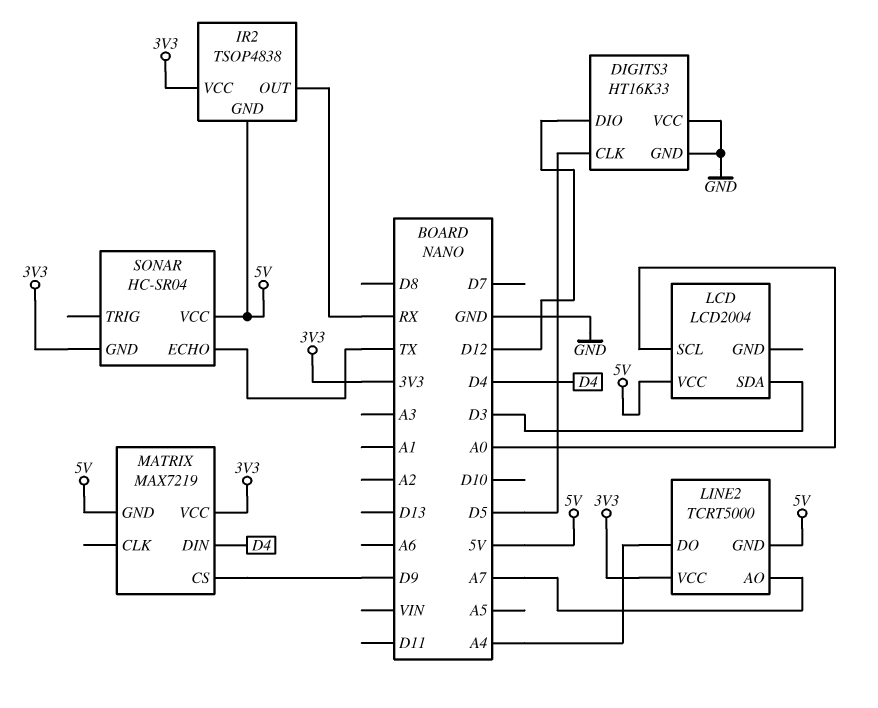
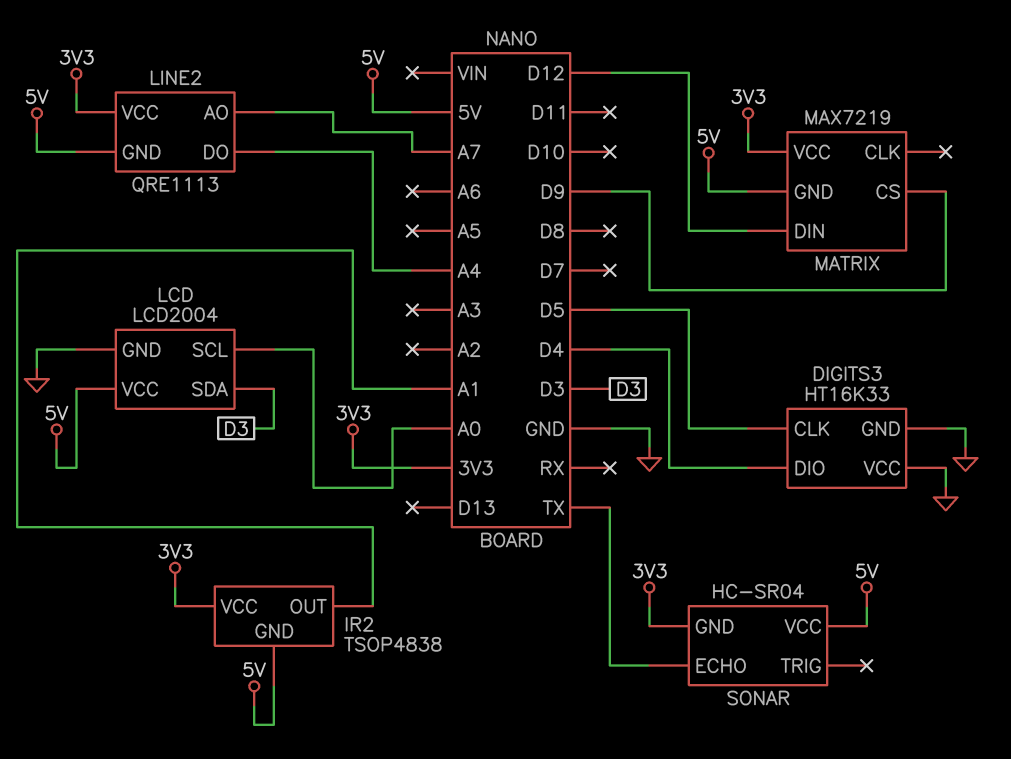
DIGITS3 pin DIO: D12 -> D4
IR2 pin OUT: RX -> A1
LCD pin GND: none -> GND
LINE2: TCRT5000 -> QRE1113
MATRIX pin DIN: D4 -> D12

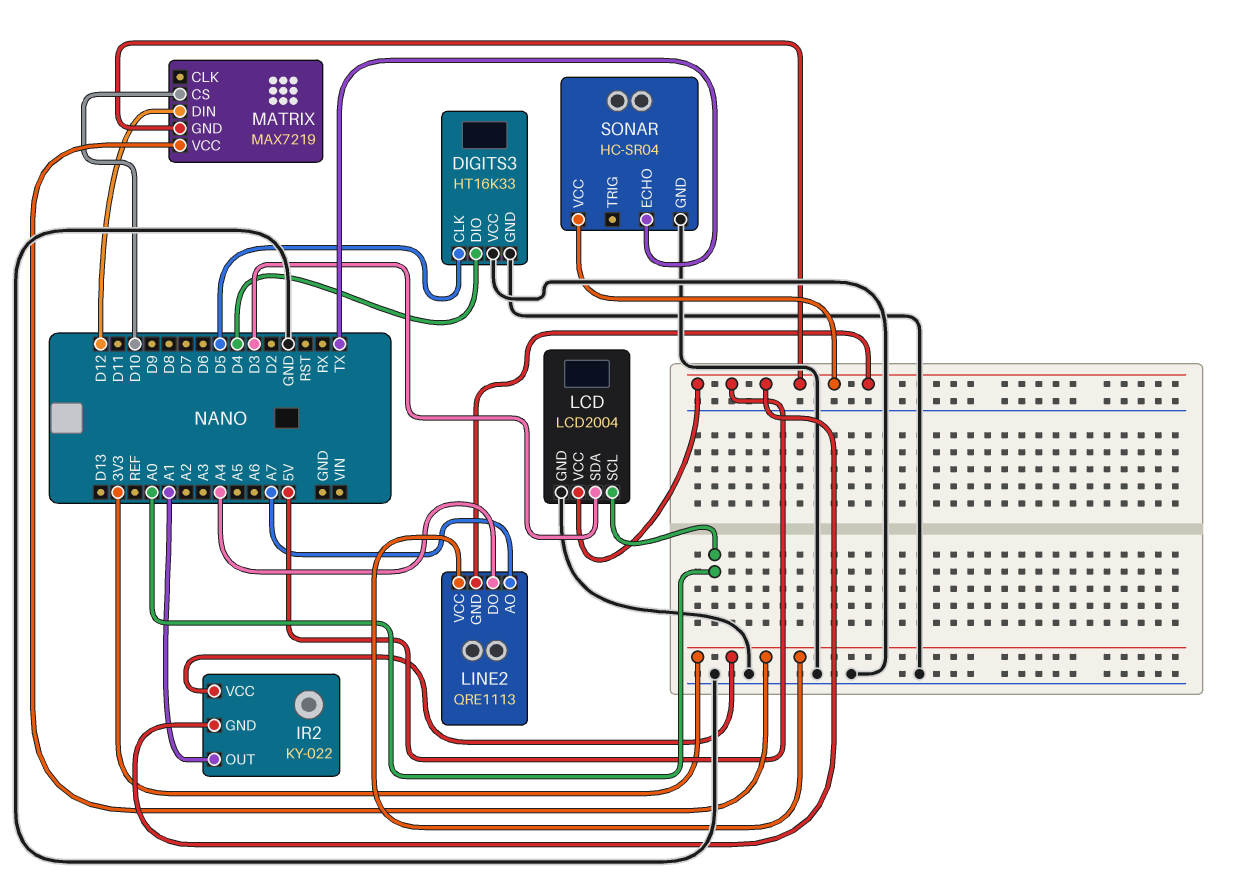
IR2: TSOP4838 -> KY-022
MATRIX pin CS: D9 -> D10
SONAR pin GND: 3V3 -> GND

